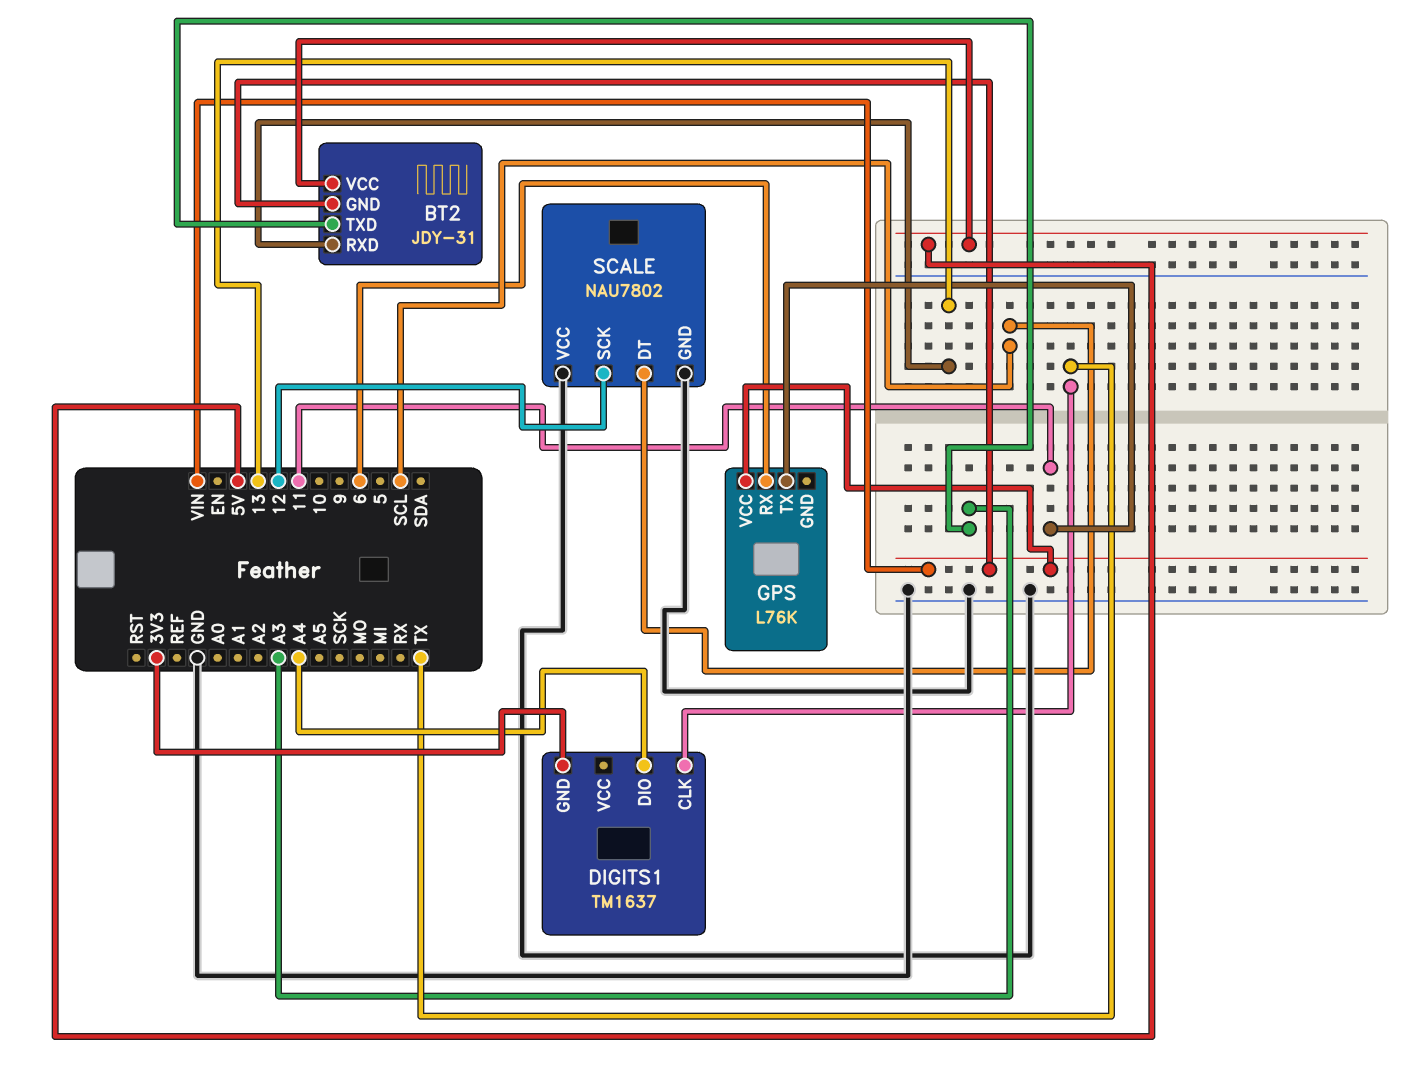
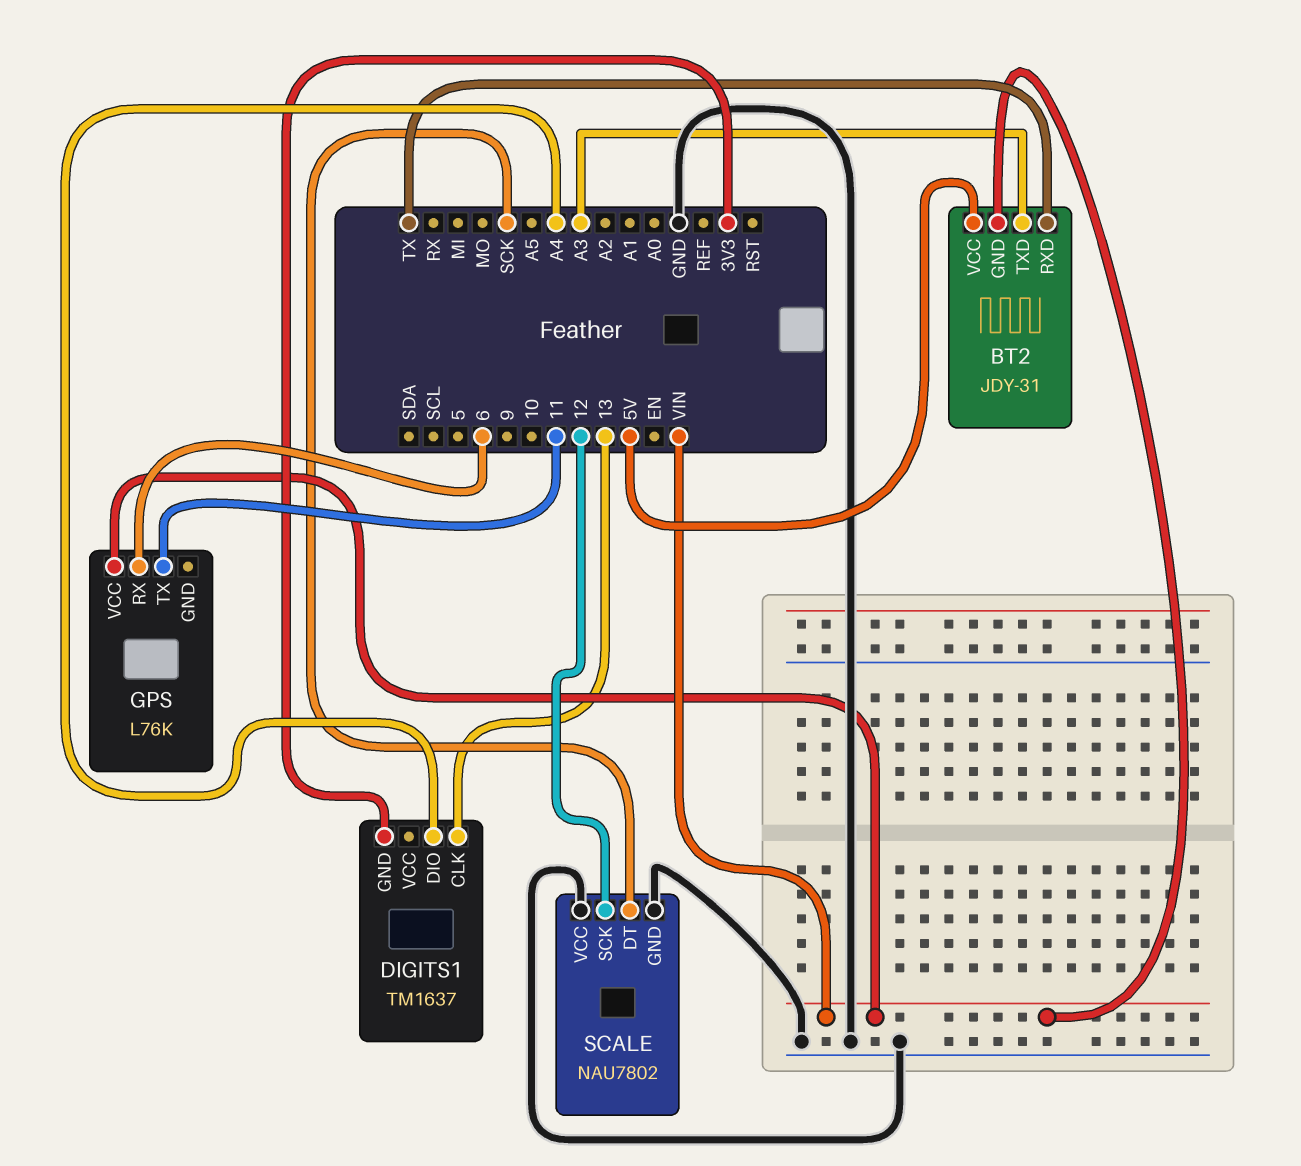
BT2 pin RXD: 13 -> TX
DIGITS1 pin CLK: TX -> 13
SCALE pin DT: SCL -> SCK

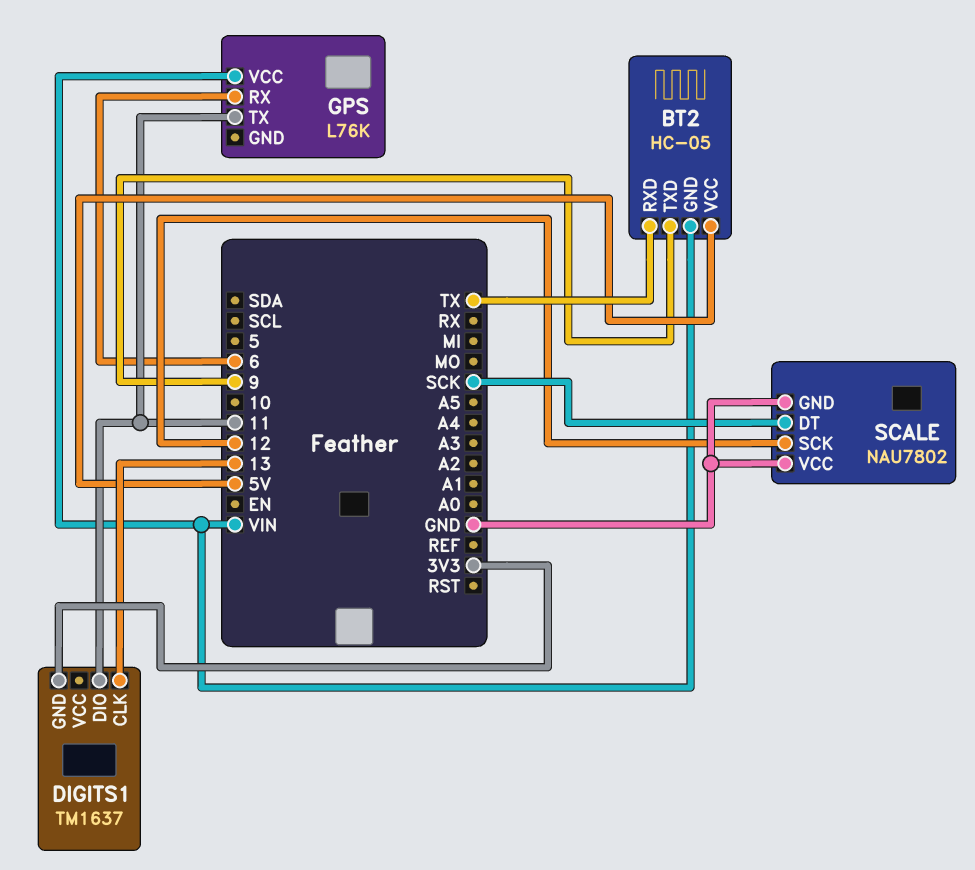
BT2: JDY-31 -> HC-05
BT2 pin TXD: A3 -> 9
DIGITS1 pin DIO: A4 -> 11

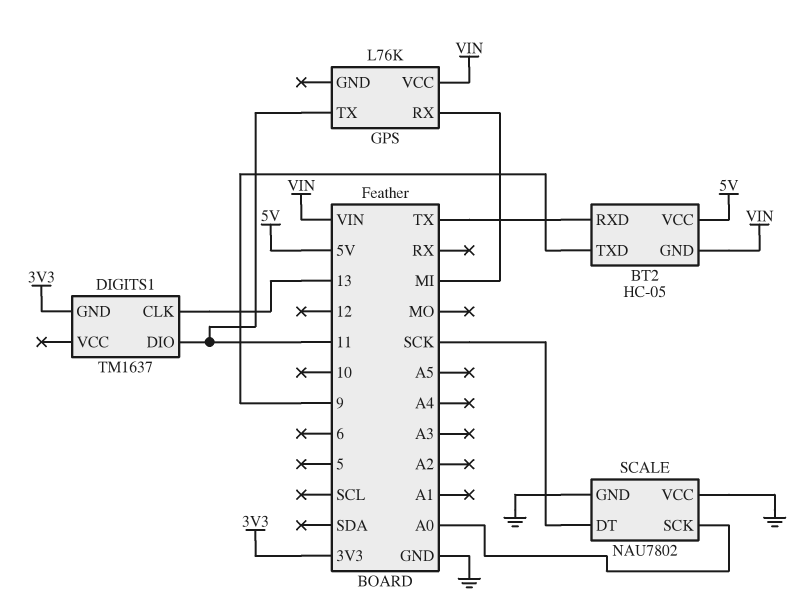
GPS pin RX: 6 -> MI
SCALE pin SCK: 12 -> A0

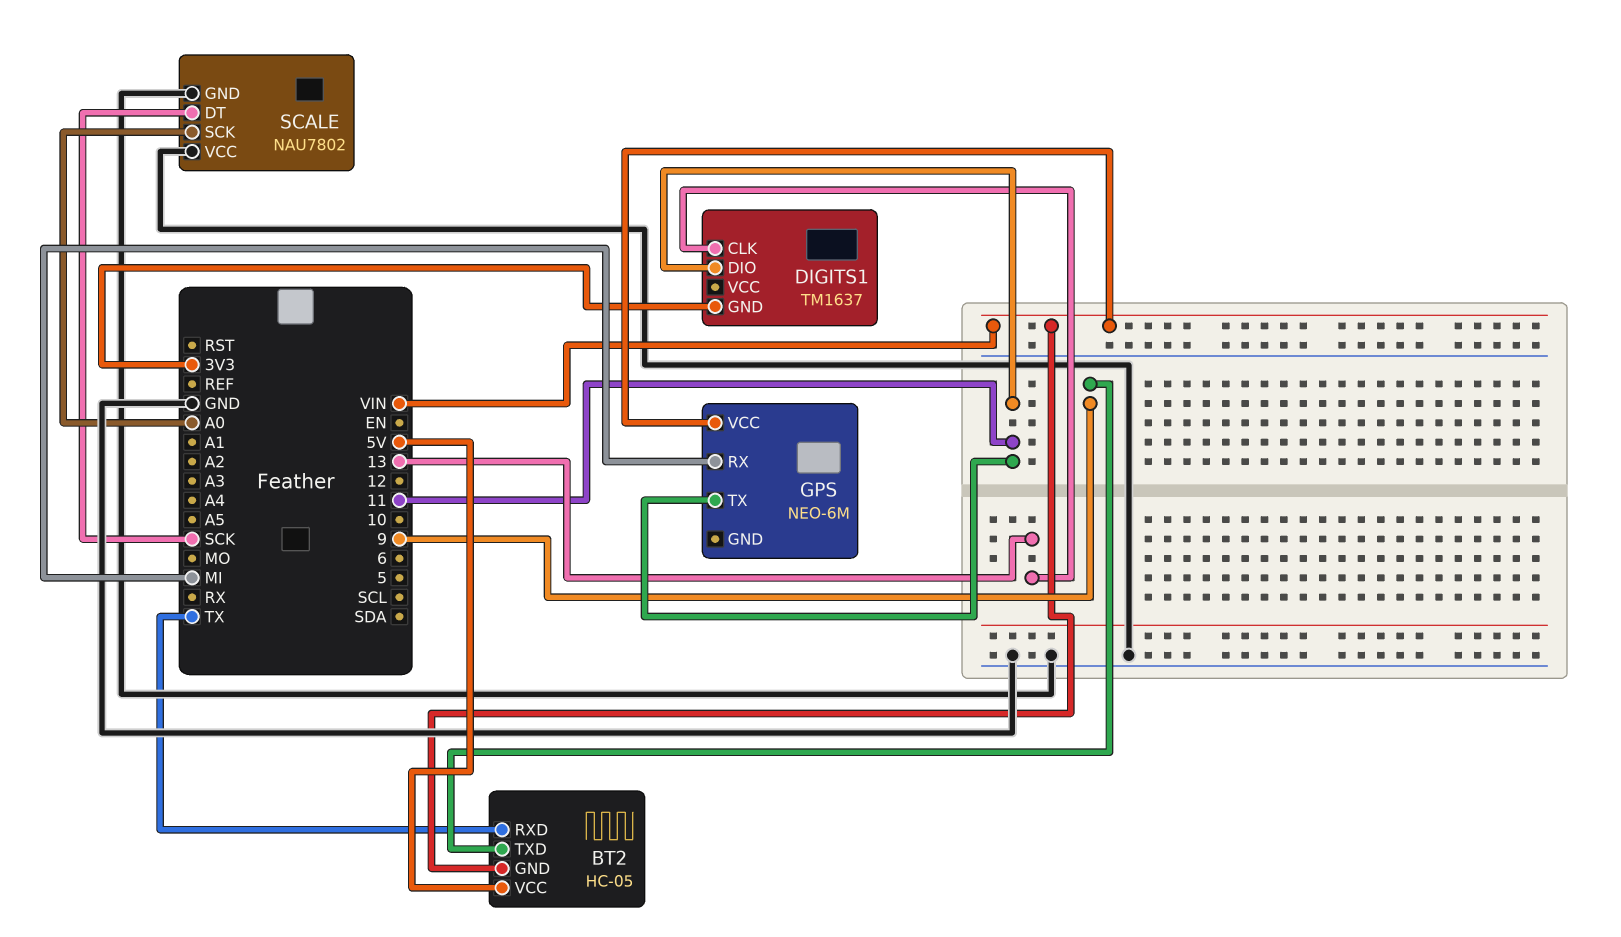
GPS: L76K -> NEO-6M

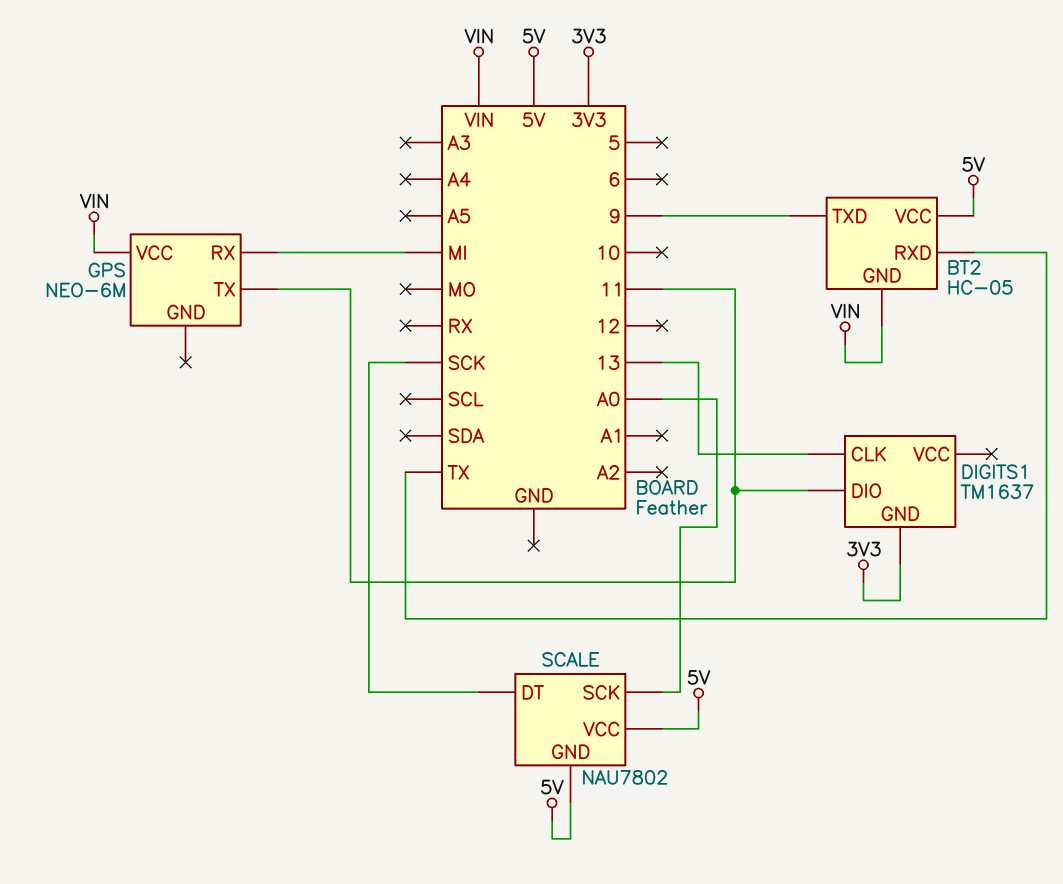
SCALE pin GND: GND -> 5V
SCALE pin VCC: GND -> 5V

